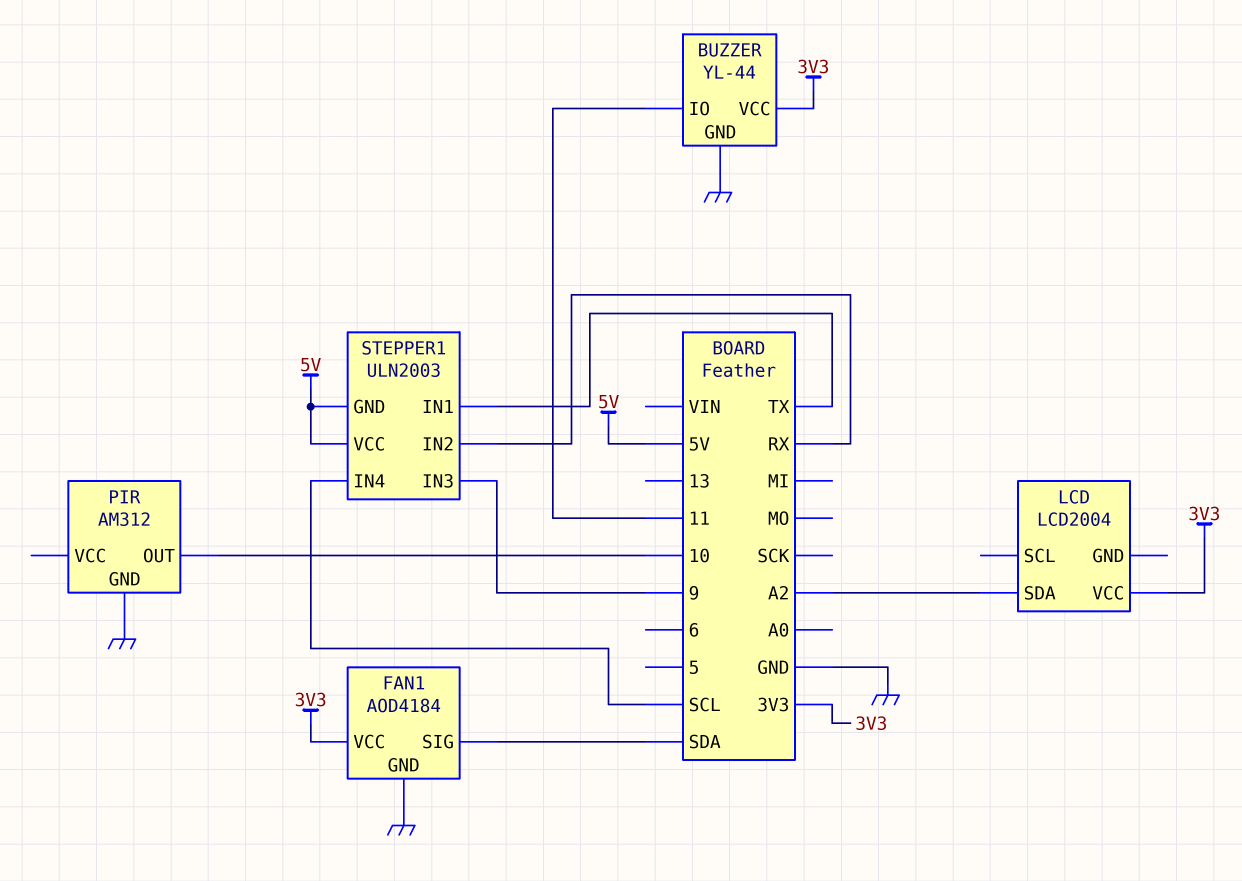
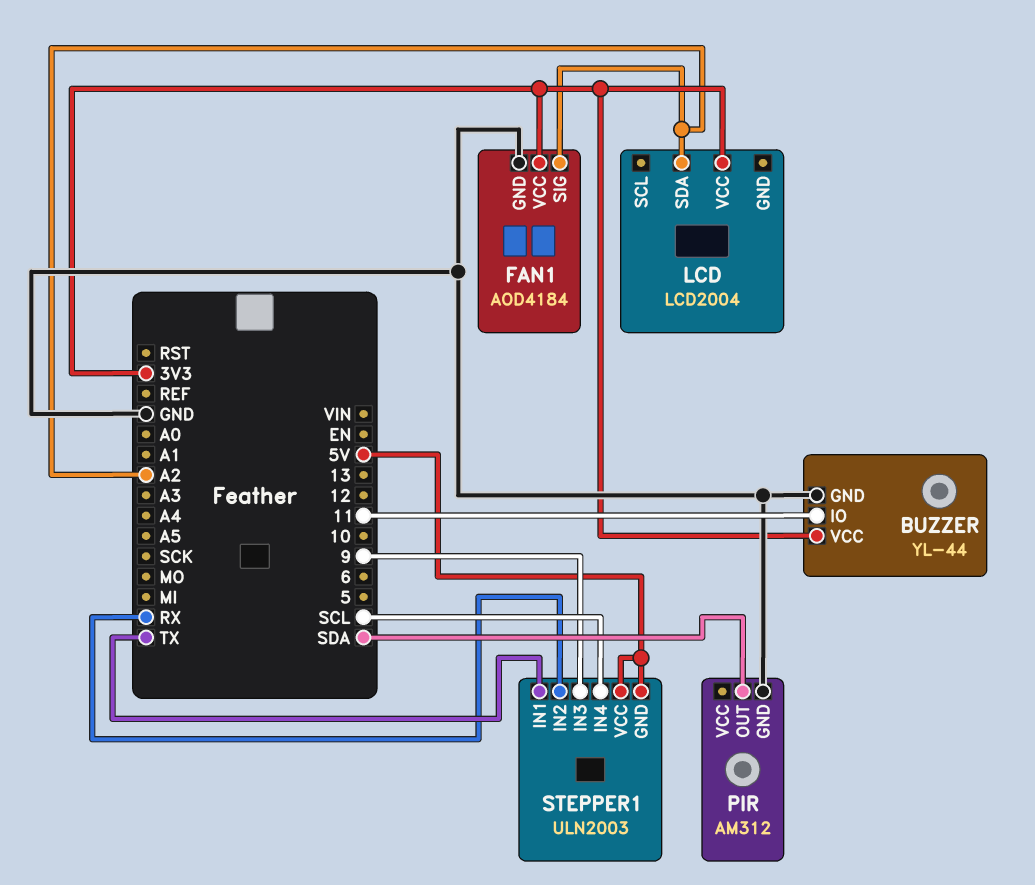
FAN1 pin SIG: SDA -> A2
PIR pin OUT: 10 -> SDA

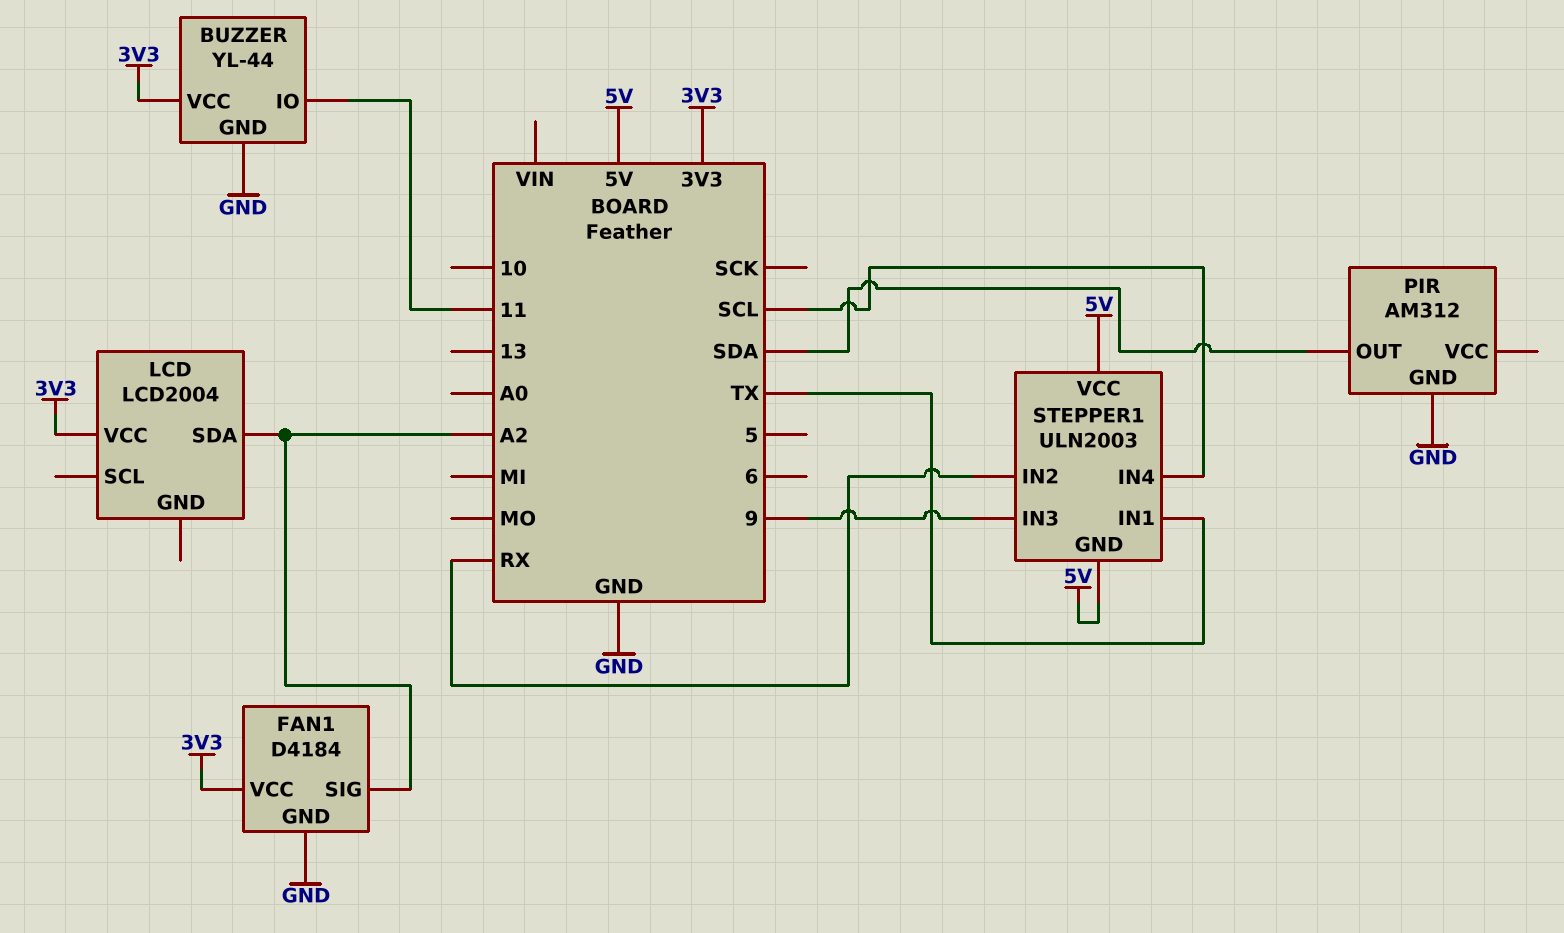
FAN1: AOD4184 -> D4184

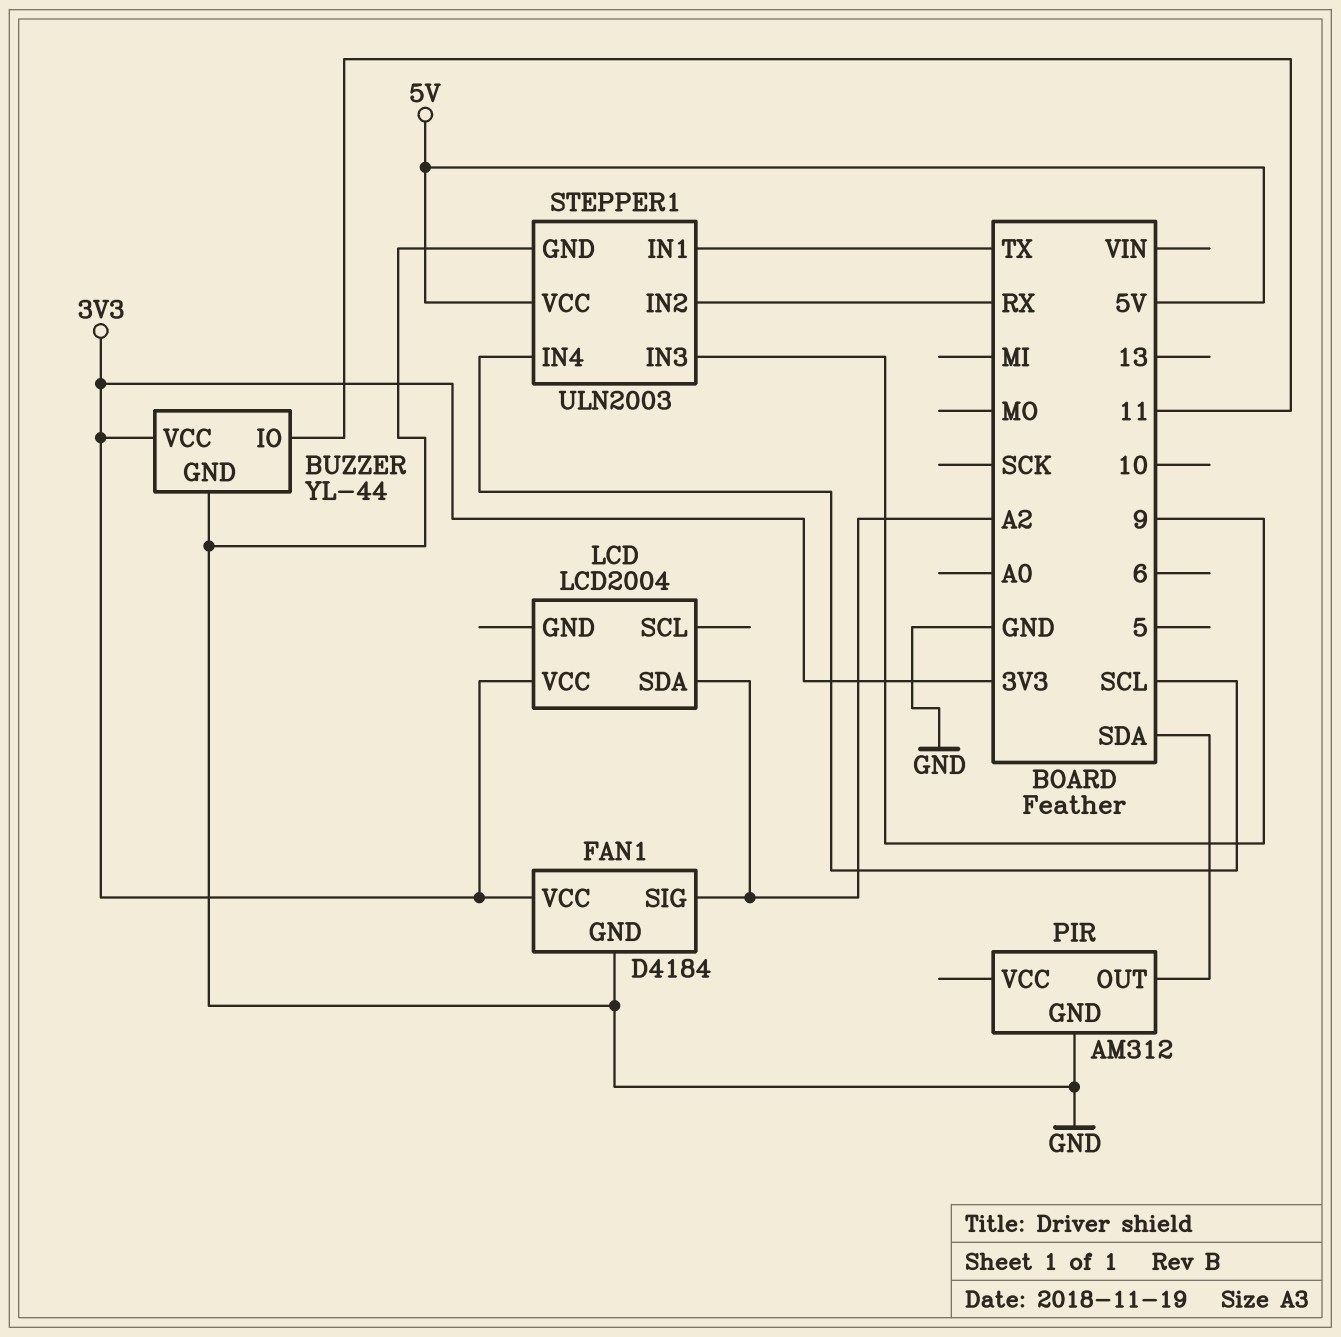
STEPPER1 pin GND: 5V -> GND

